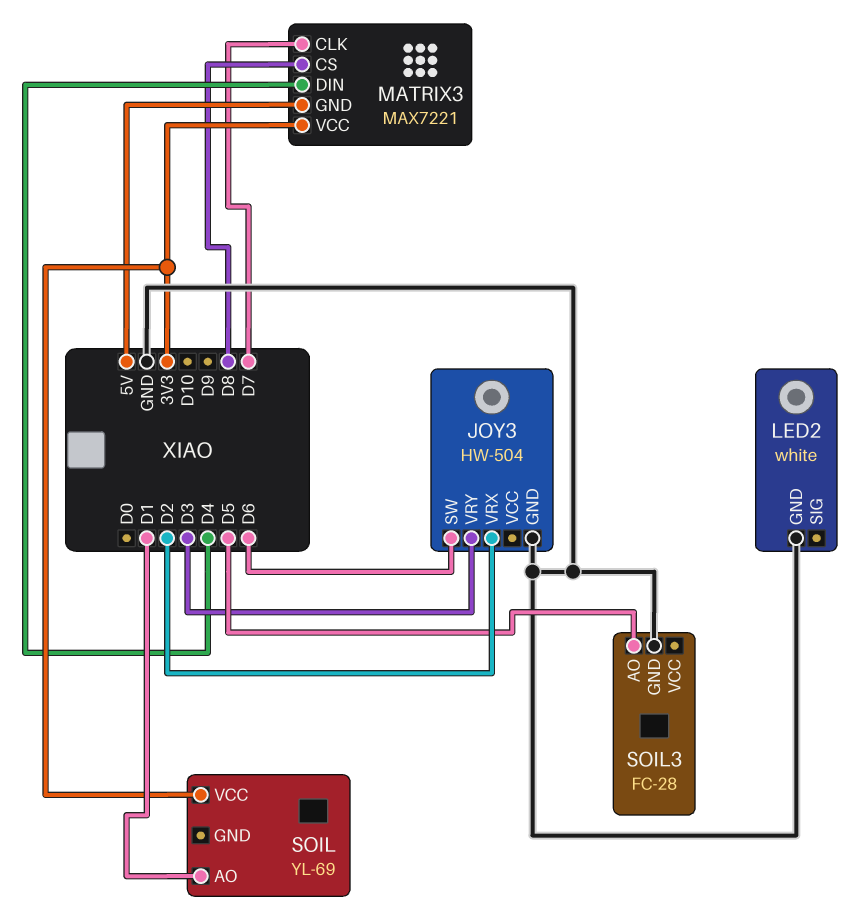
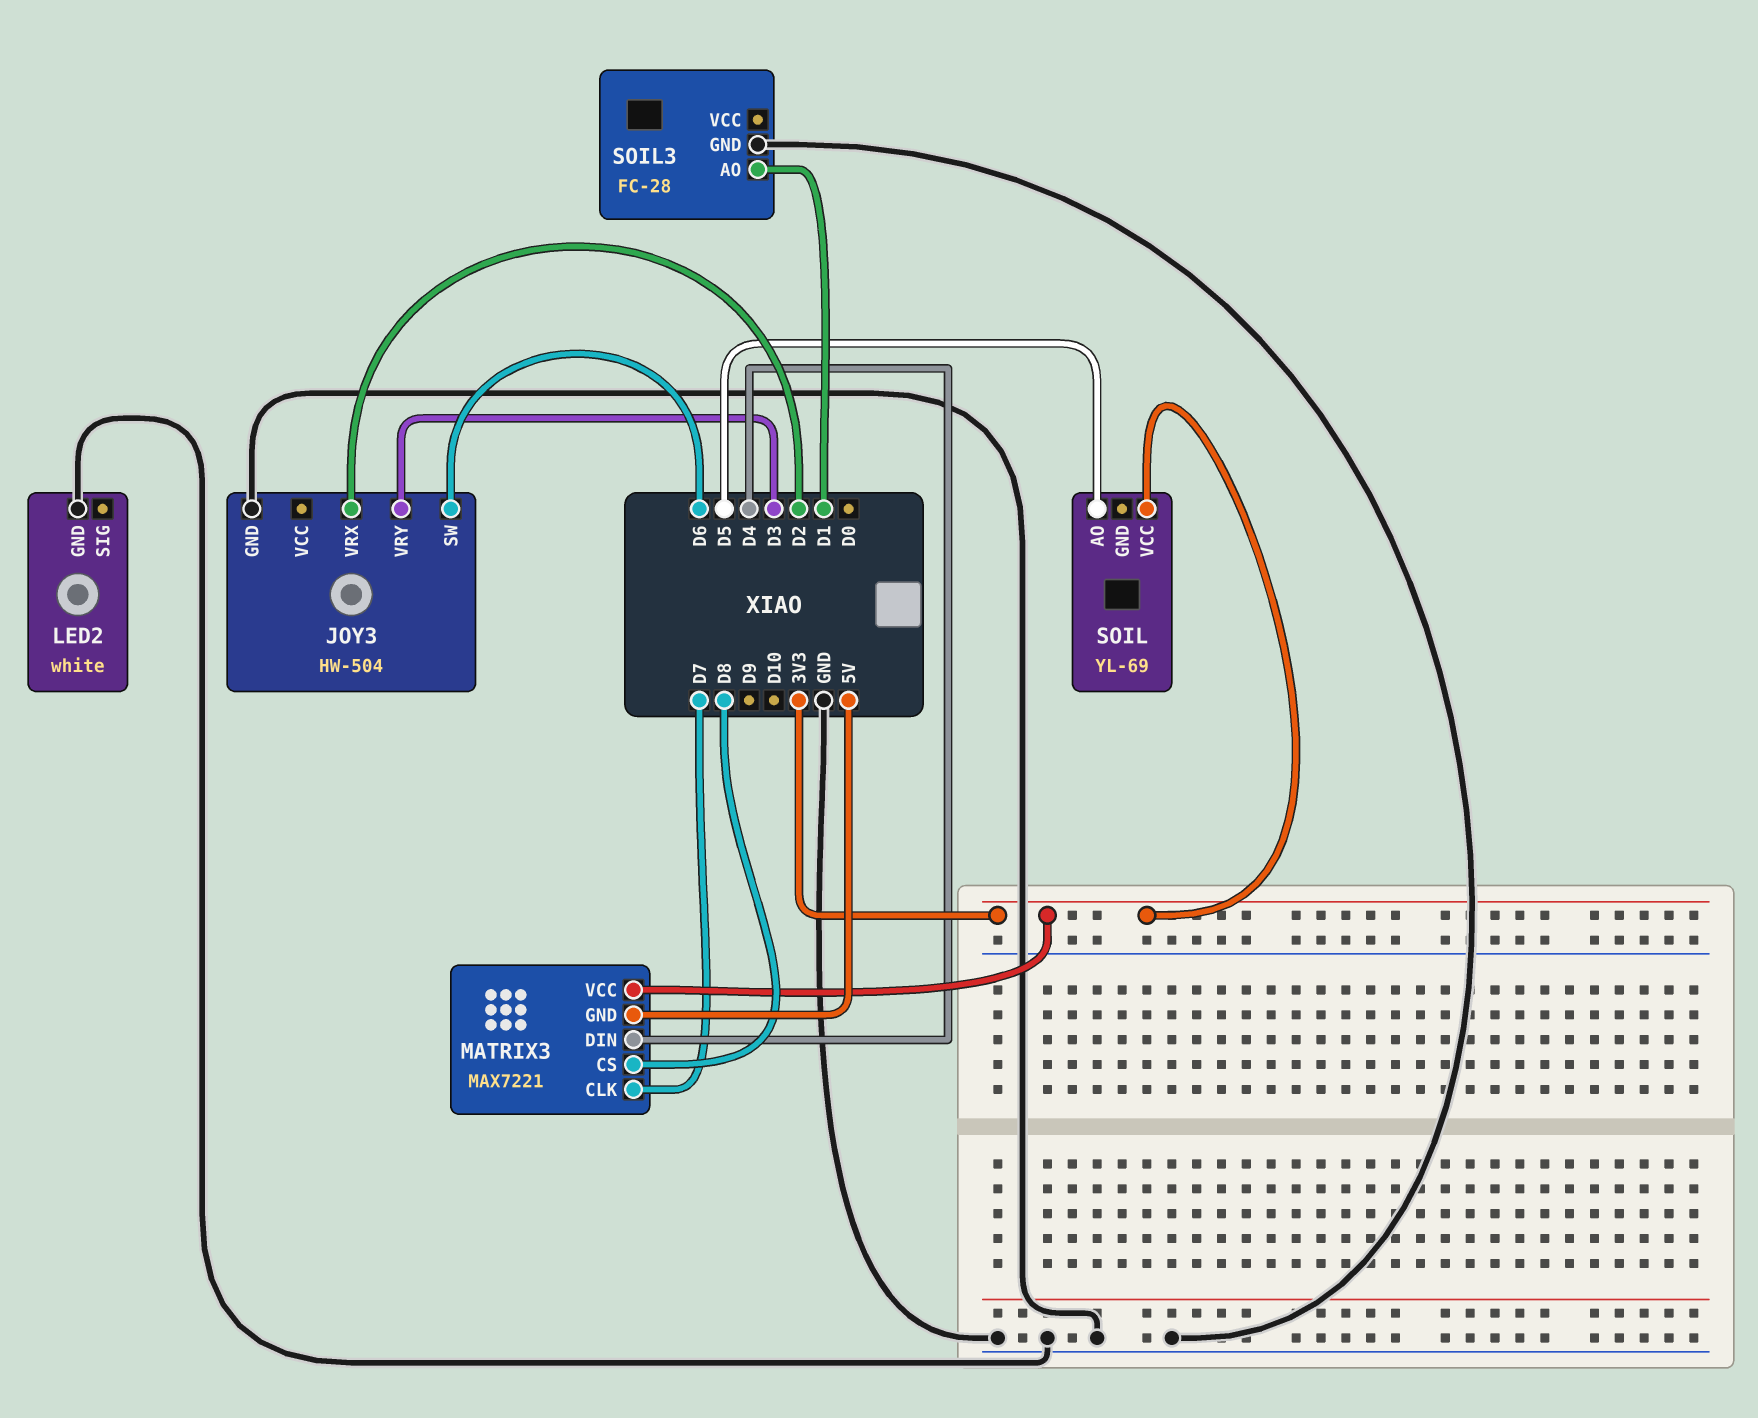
SOIL pin AO: D1 -> D5
SOIL3 pin AO: D5 -> D1

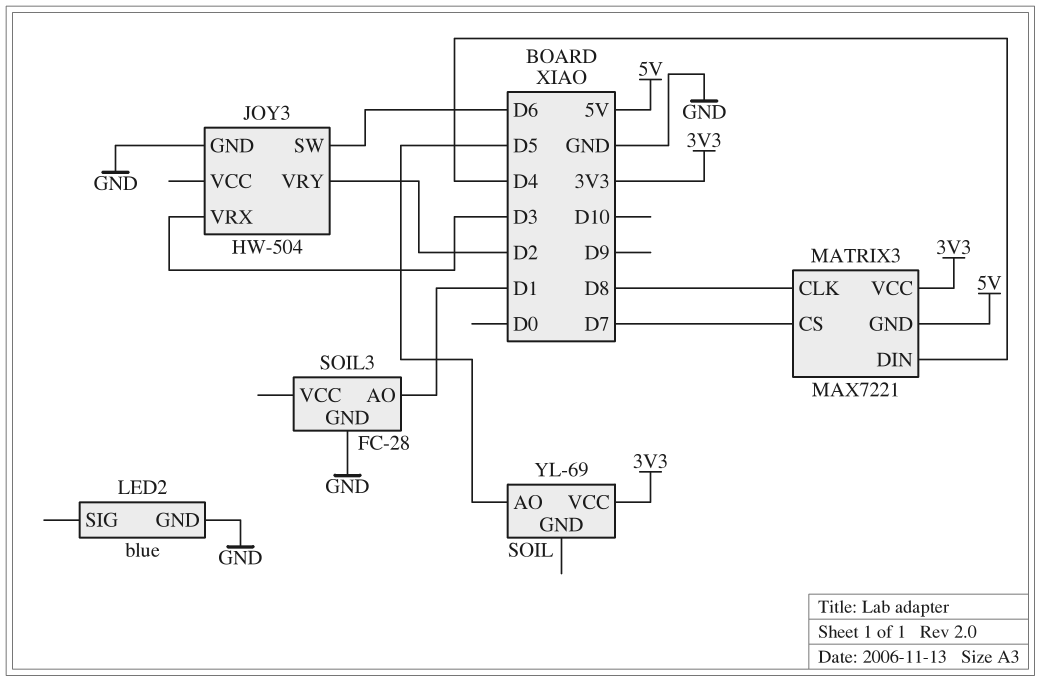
JOY3 pin VRX: D2 -> D3
JOY3 pin VRY: D3 -> D2
LED2: white -> blue
MATRIX3 pin CLK: D7 -> D8
MATRIX3 pin CS: D8 -> D7

